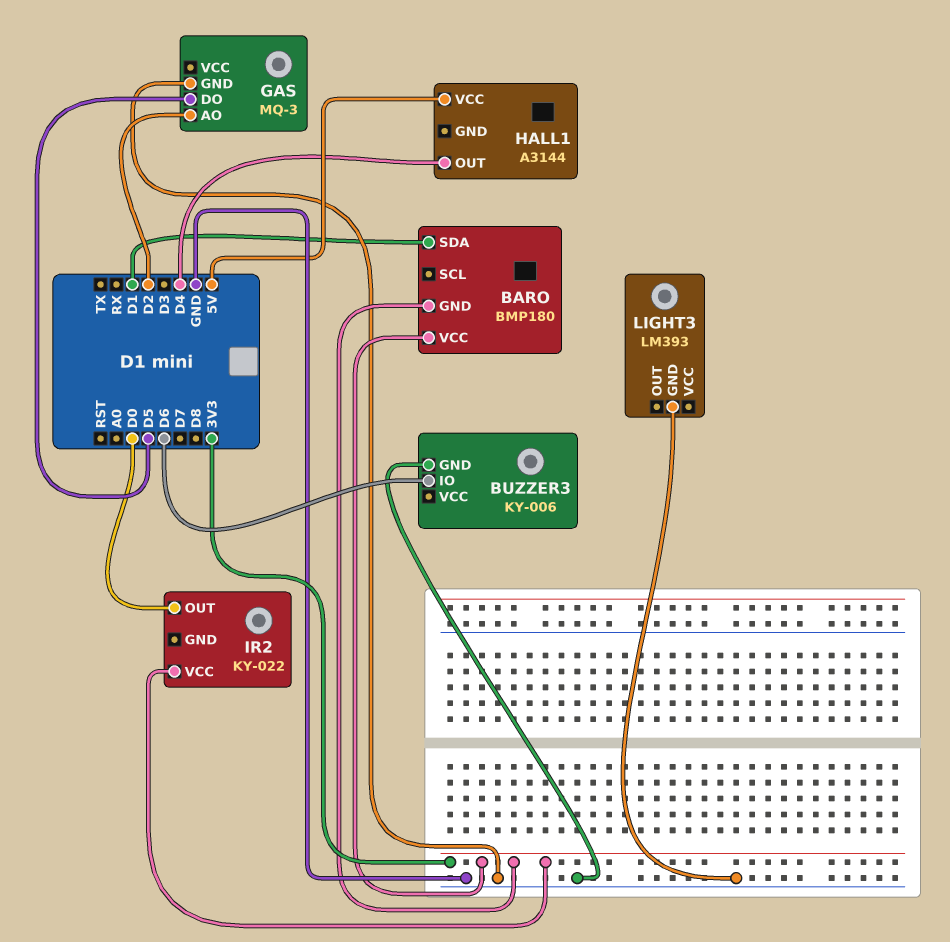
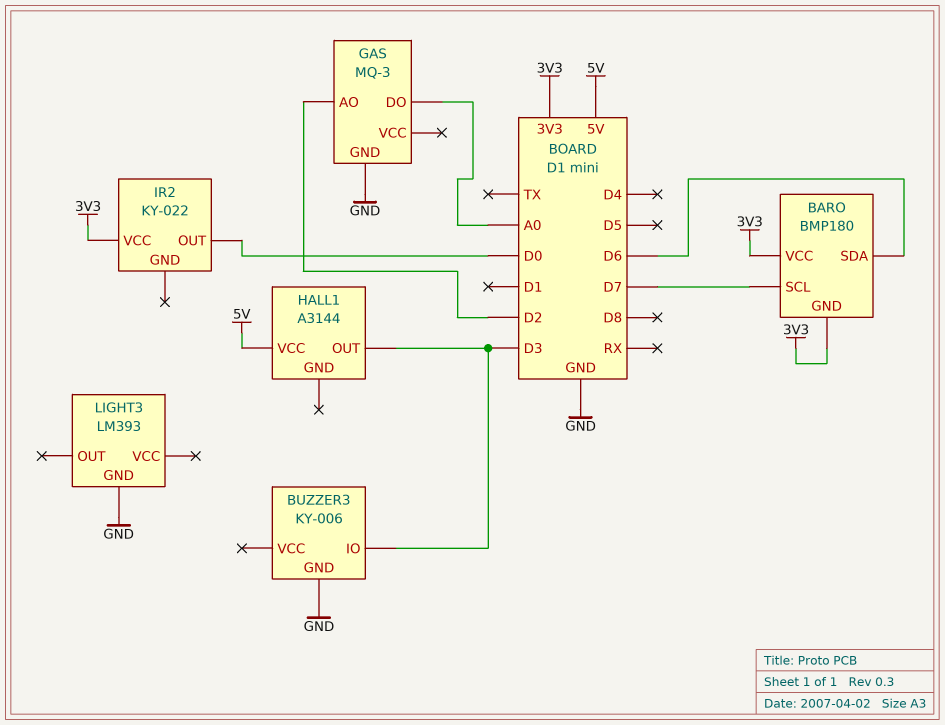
BARO pin SCL: none -> D7
BARO pin SDA: D1 -> D6
BUZZER3 pin IO: D6 -> D3
GAS pin DO: D5 -> A0
HALL1 pin OUT: D4 -> D3

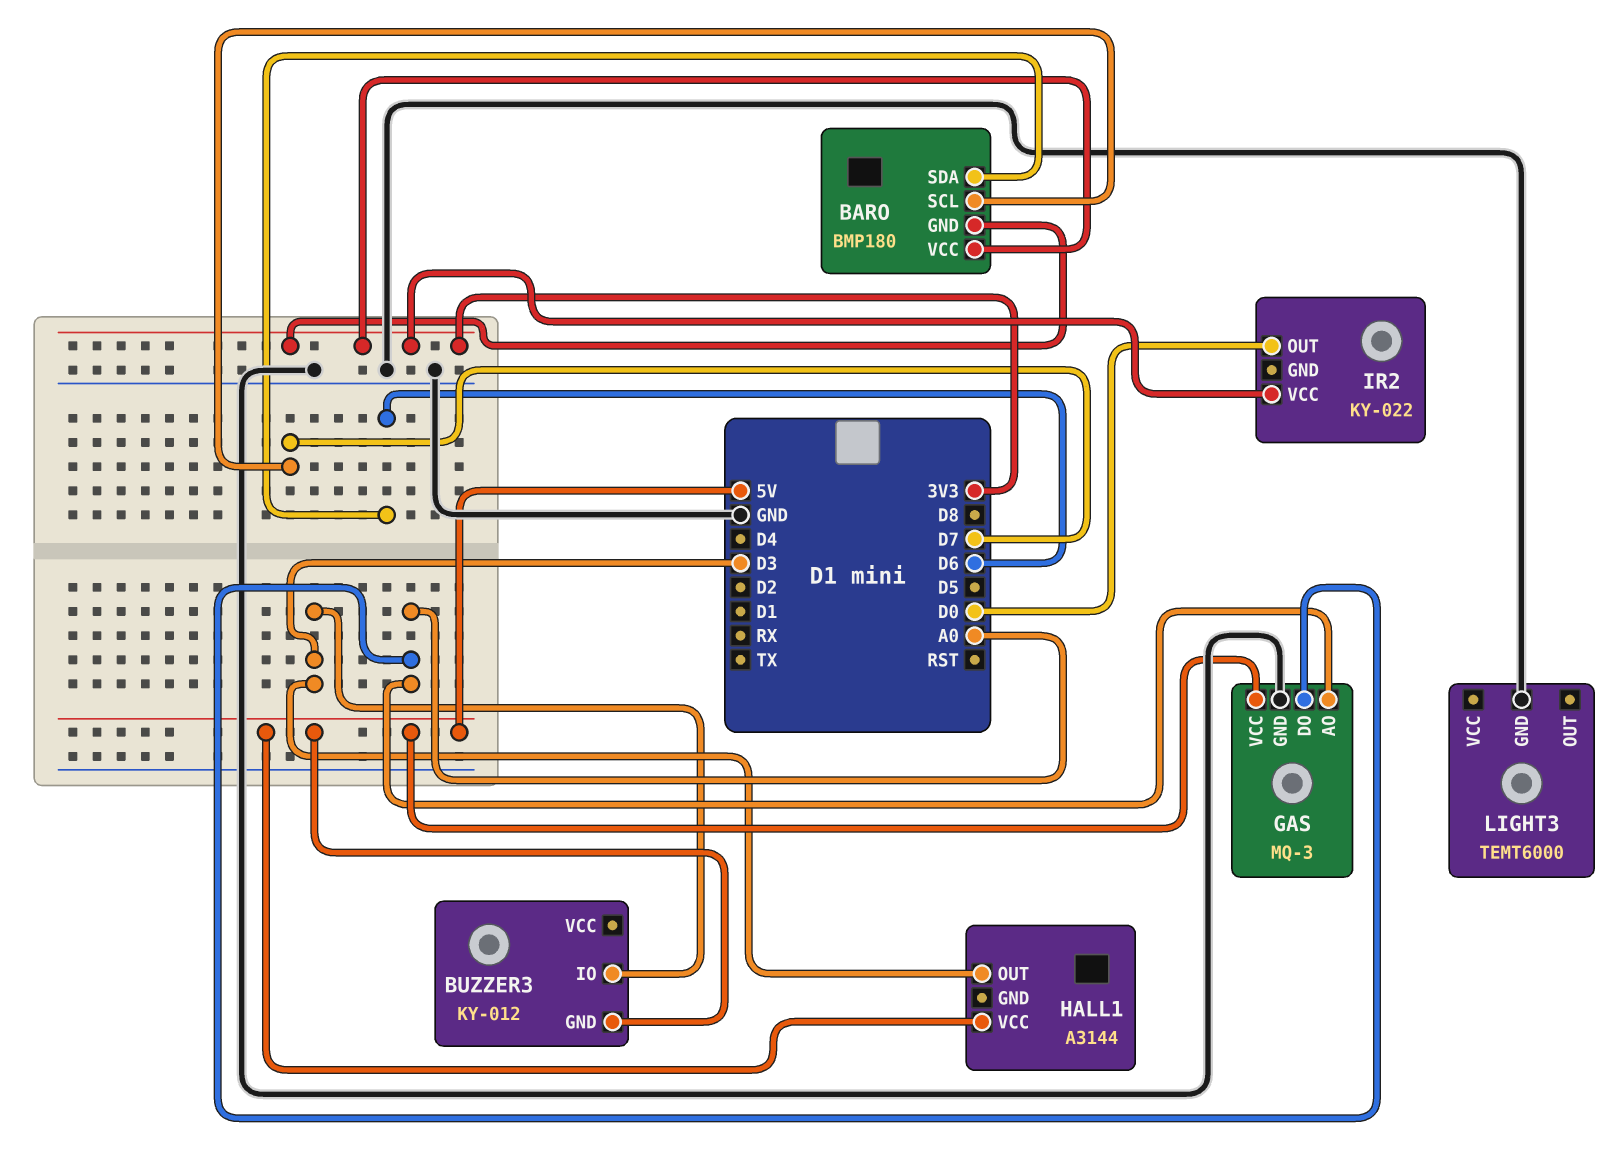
BUZZER3: KY-006 -> KY-012
BUZZER3 pin GND: GND -> 5V
GAS pin AO: D2 -> A0
GAS pin VCC: none -> 5V
LIGHT3: LM393 -> TEMT6000

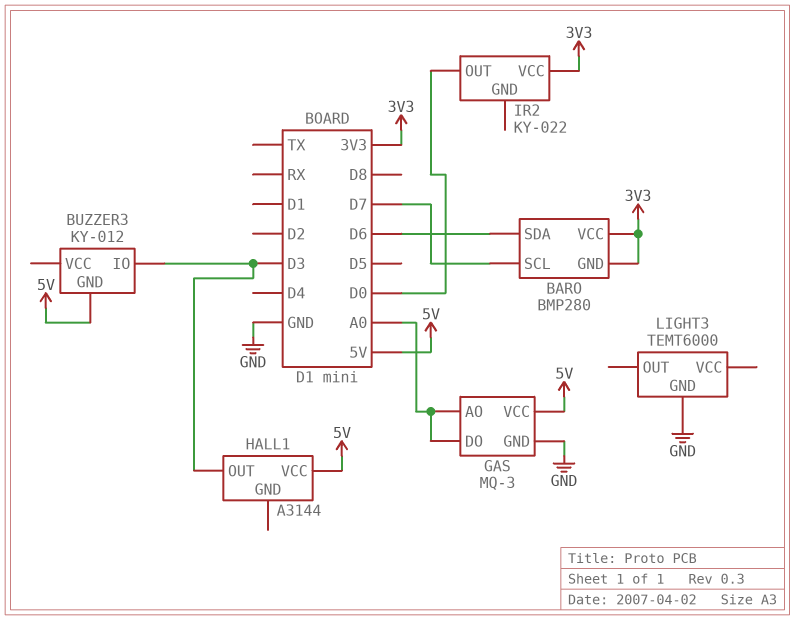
BARO: BMP180 -> BMP280

